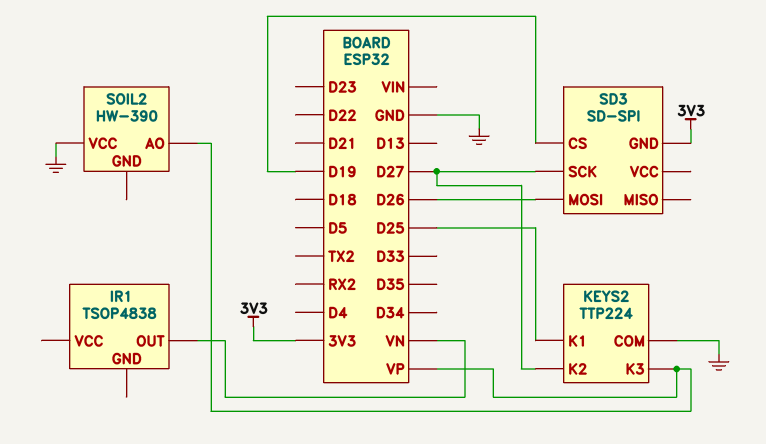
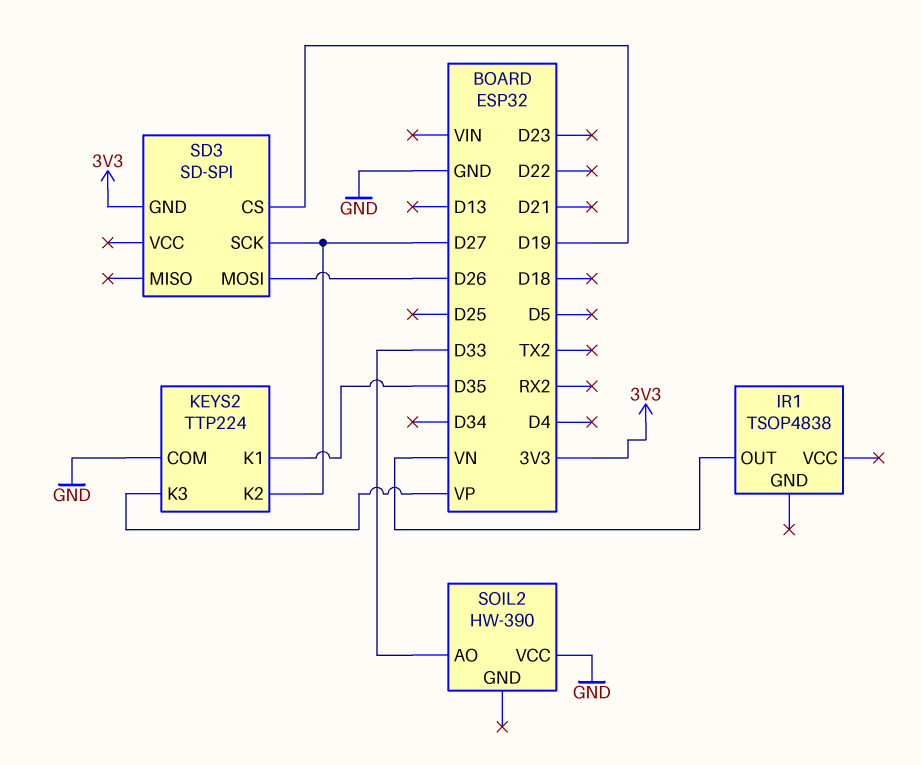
KEYS2 pin K1: D25 -> D35
SOIL2 pin AO: VP -> D33

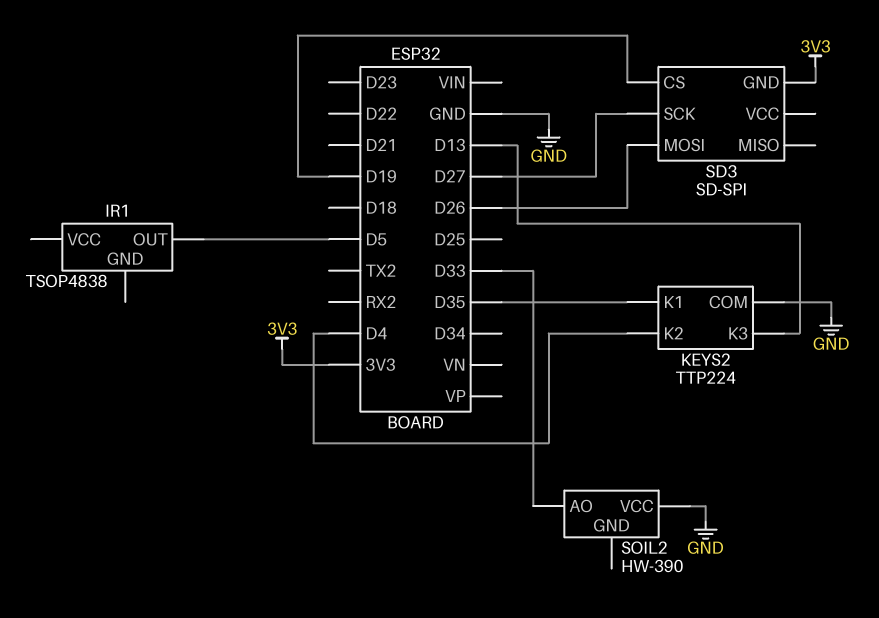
IR1 pin OUT: VN -> D5
KEYS2 pin K2: D27 -> D4
KEYS2 pin K3: VP -> D13

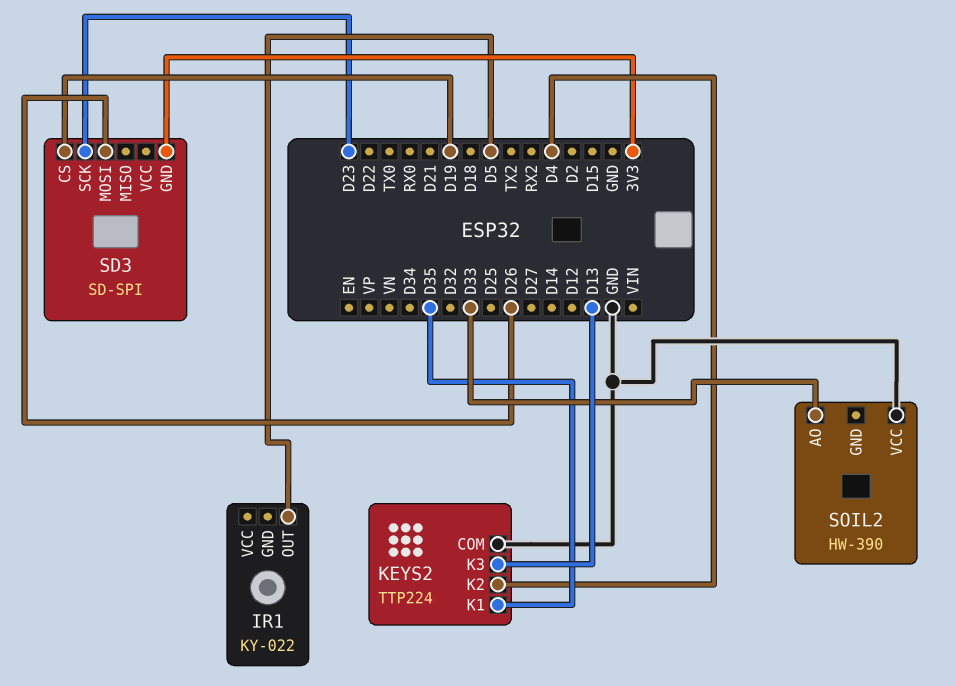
IR1: TSOP4838 -> KY-022
SD3 pin SCK: D27 -> D23

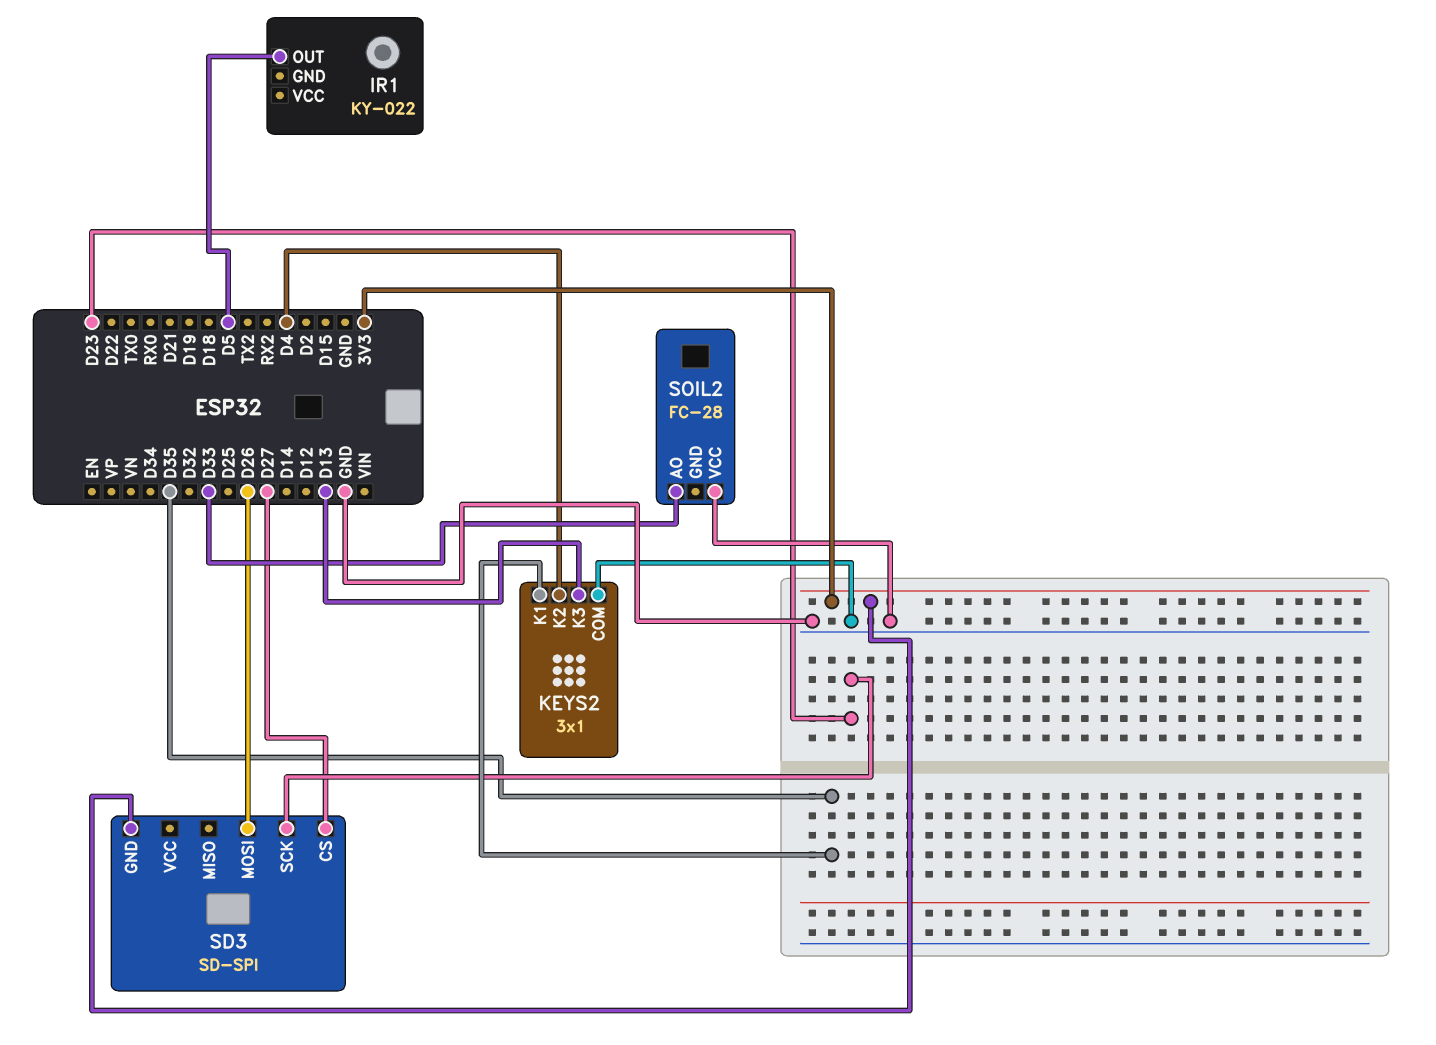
KEYS2: TTP224 -> 3x1
SD3 pin CS: D19 -> D27
SOIL2: HW-390 -> FC-28

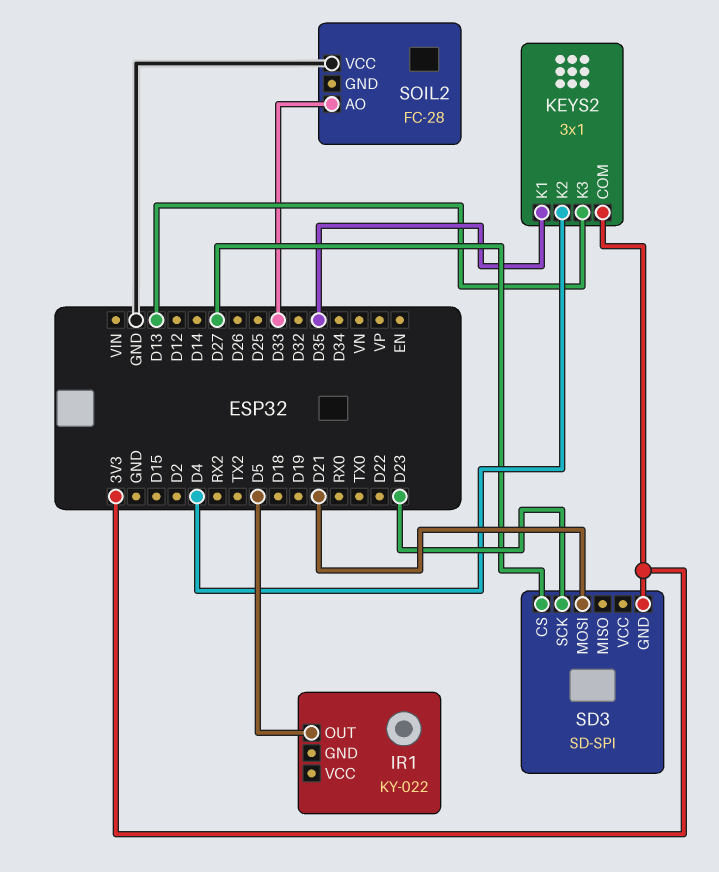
KEYS2 pin COM: GND -> 3V3
SD3 pin MOSI: D26 -> D21

